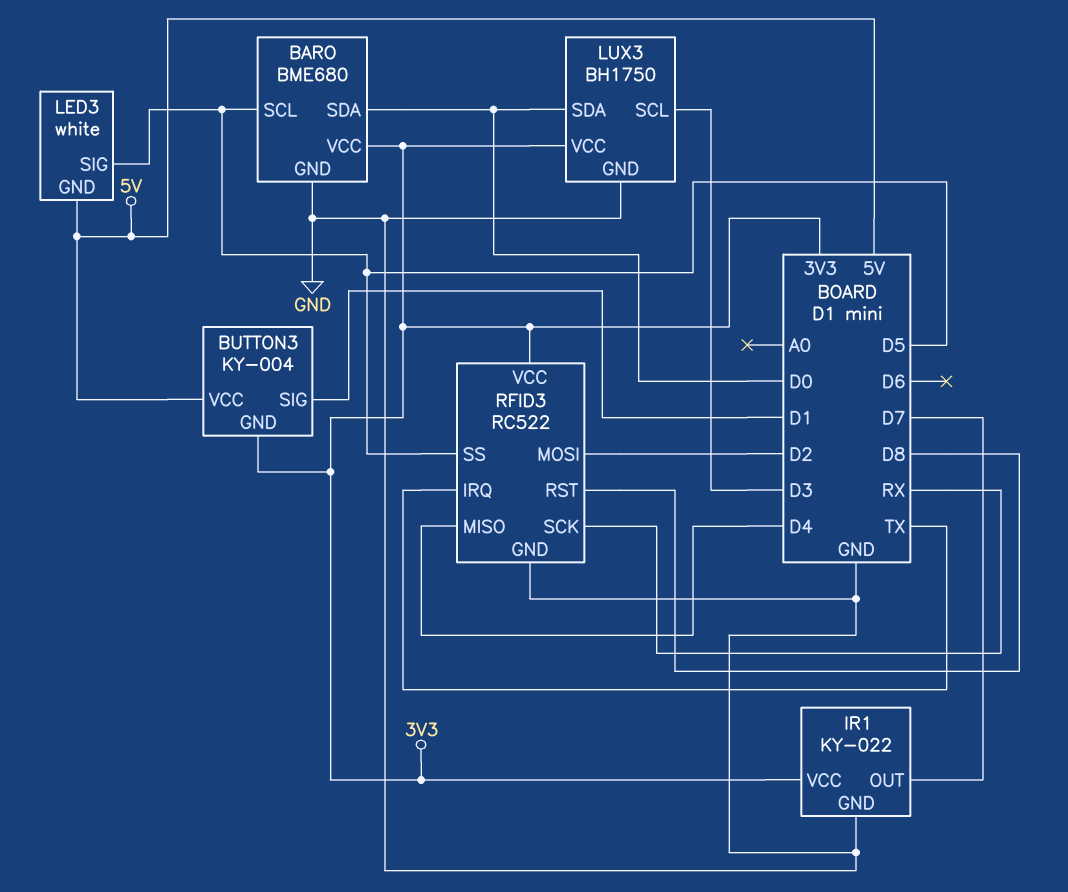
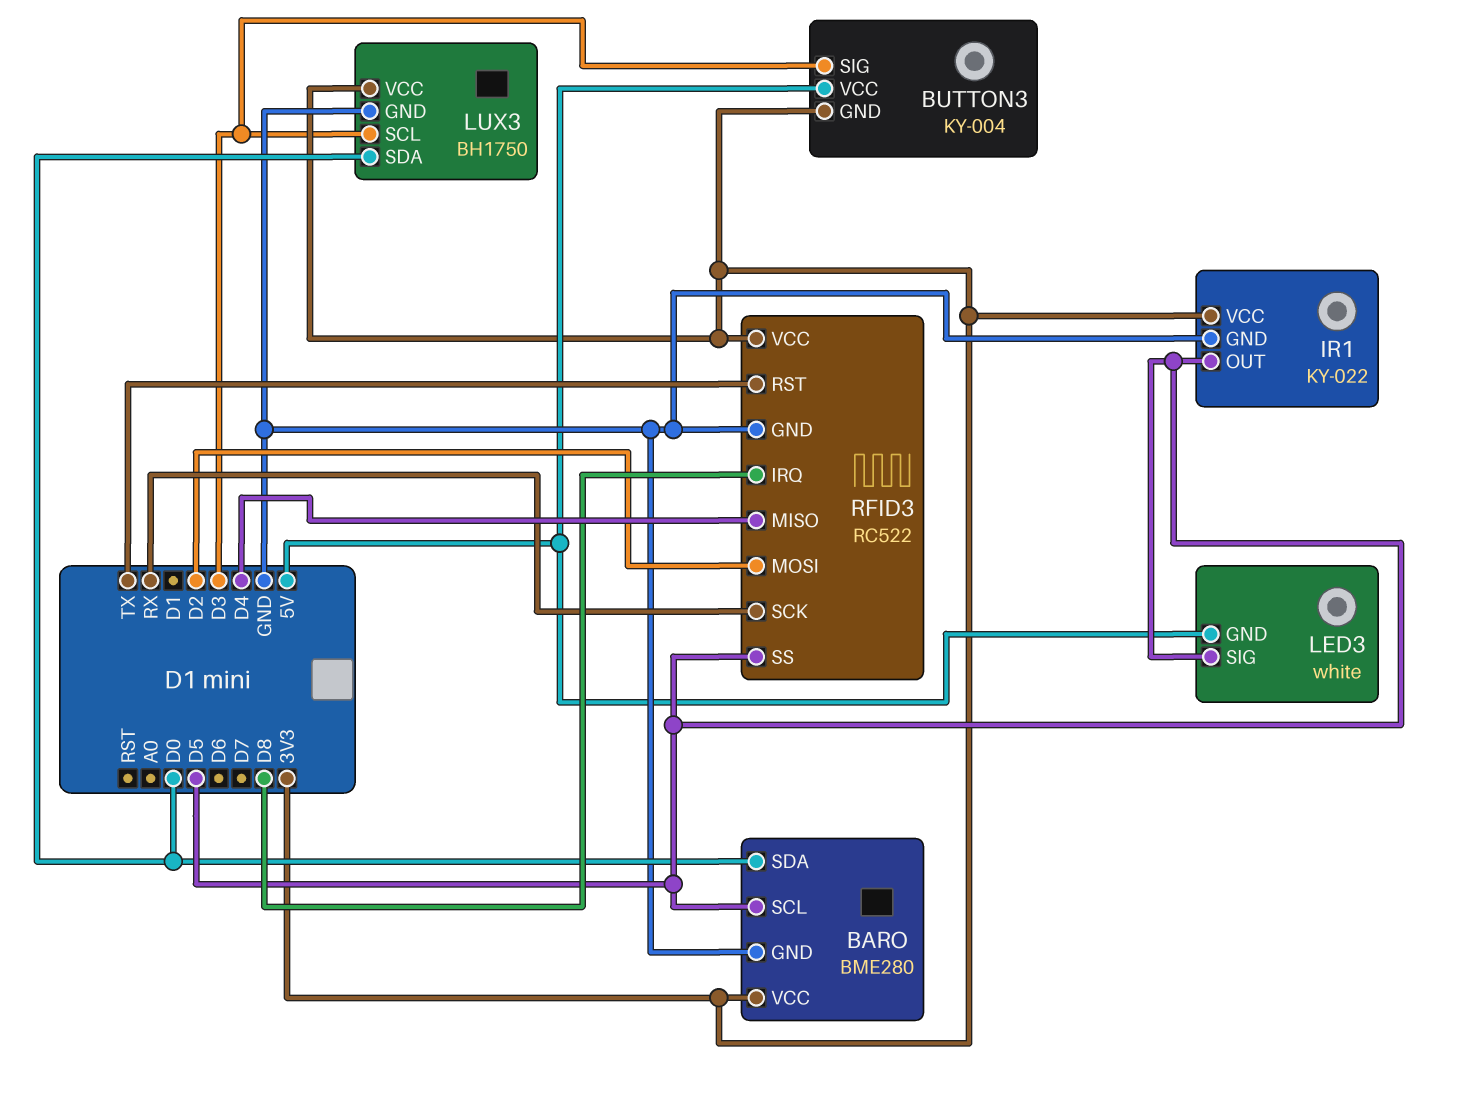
BARO: BME680 -> BME280
BUTTON3 pin SIG: D1 -> D3
IR1 pin OUT: D7 -> D5
RFID3 pin IRQ: TX -> D8
RFID3 pin RST: D8 -> TX

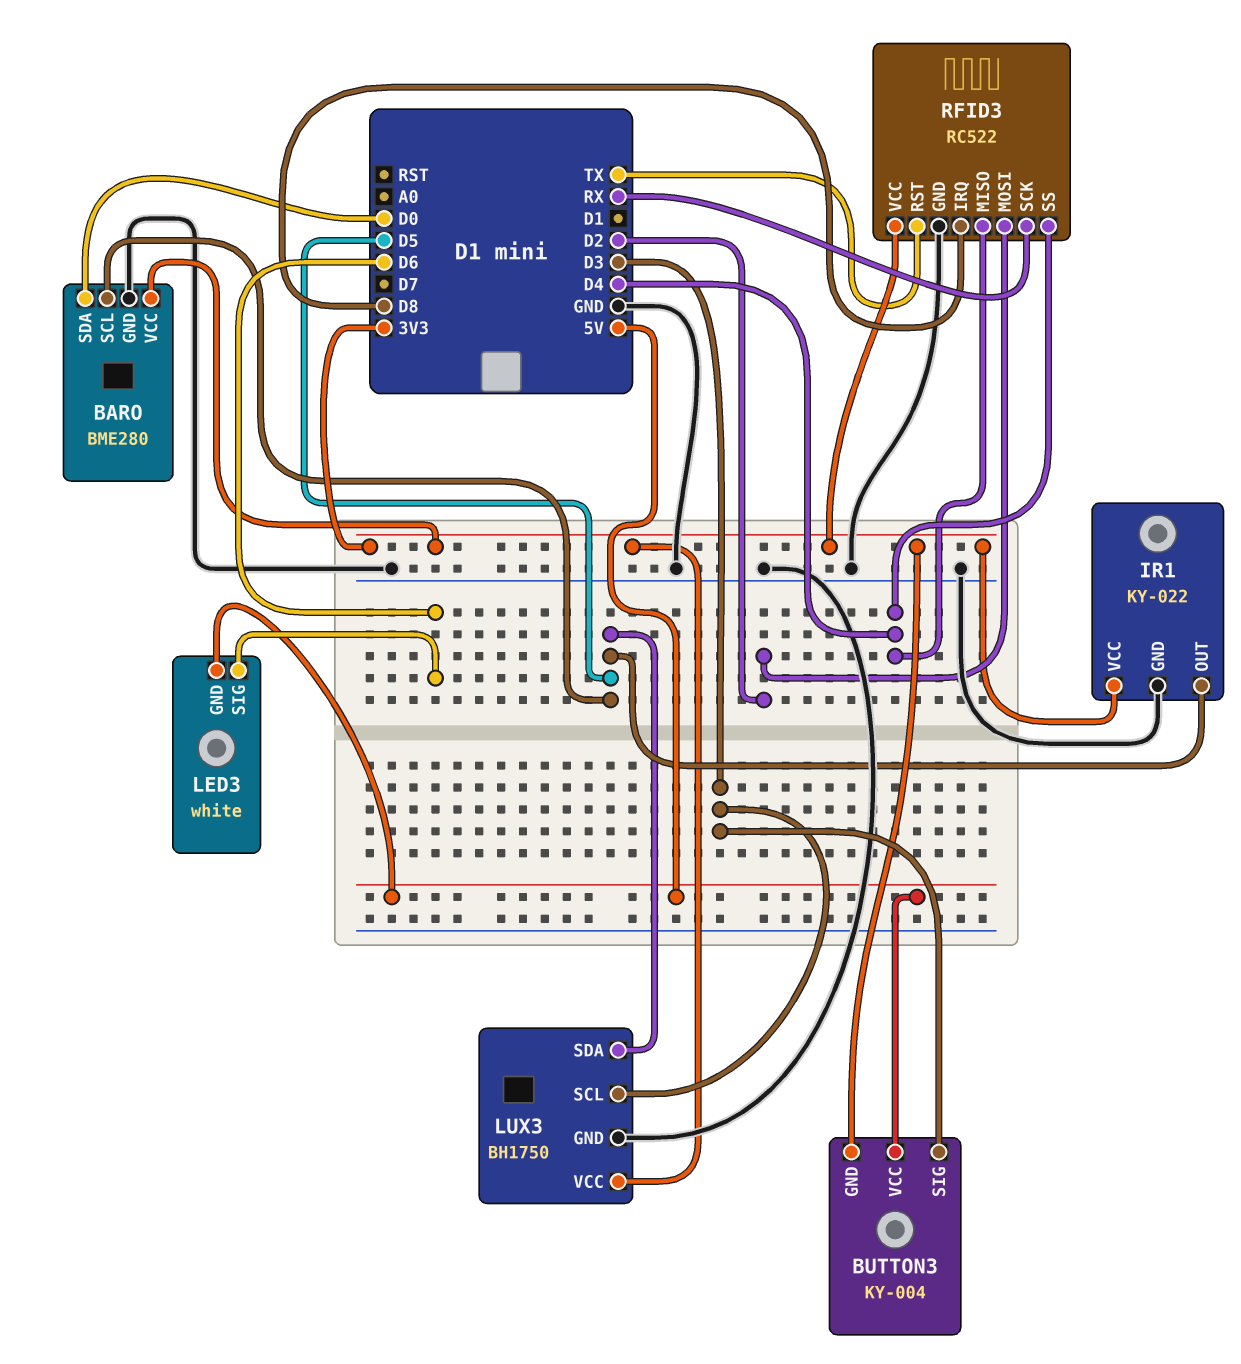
LED3 pin SIG: D5 -> D6
LUX3 pin SDA: D0 -> D5
RFID3 pin SS: D5 -> D4

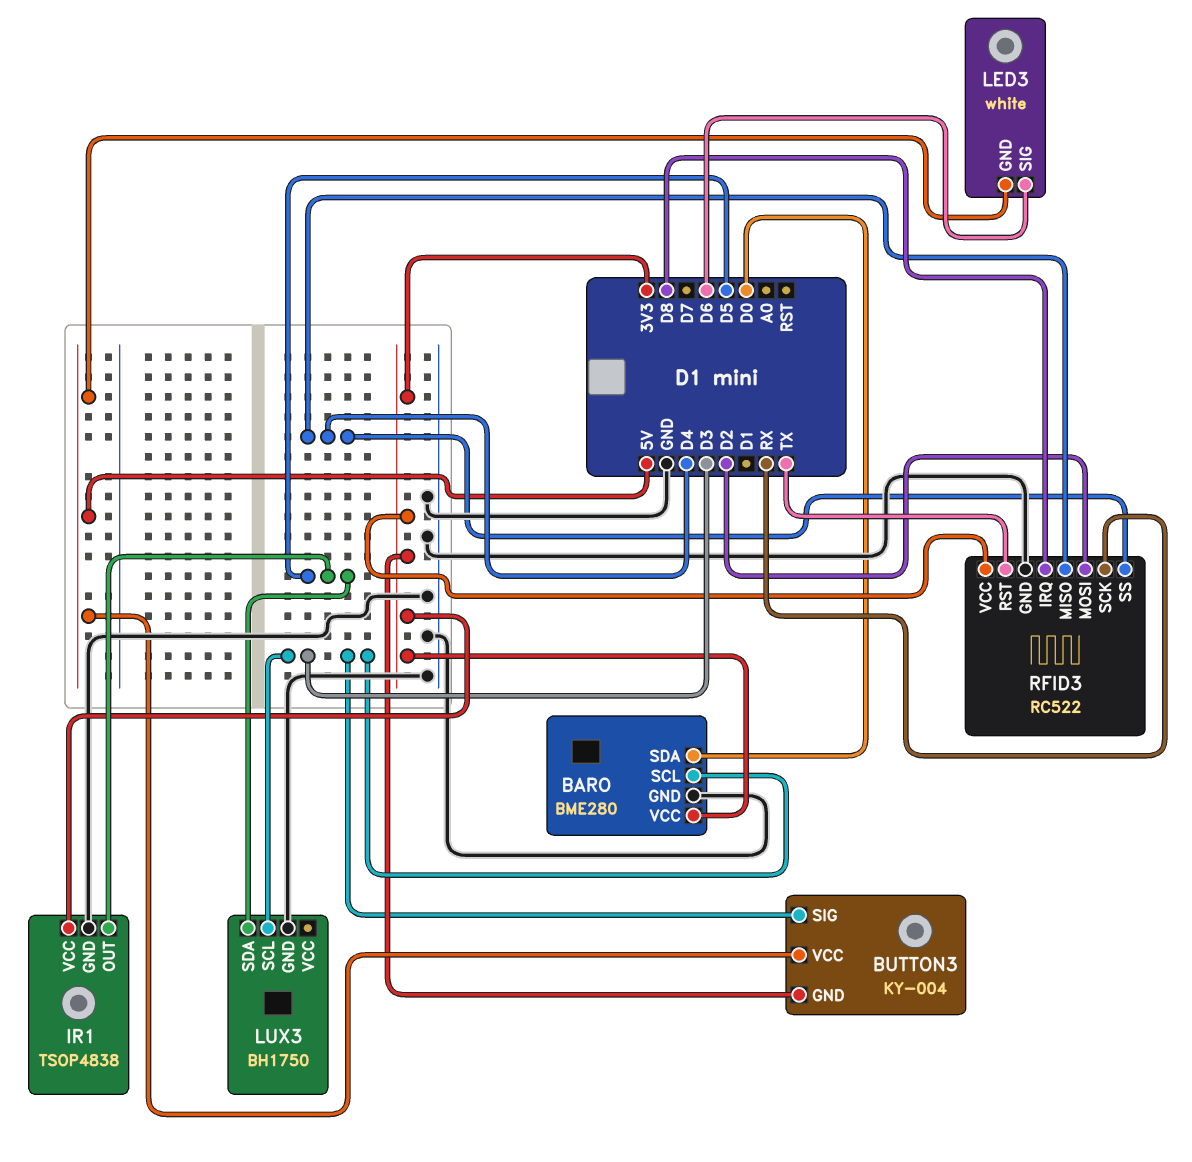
BARO pin SCL: D5 -> D3
IR1: KY-022 -> TSOP4838
LUX3 pin VCC: 3V3 -> none

